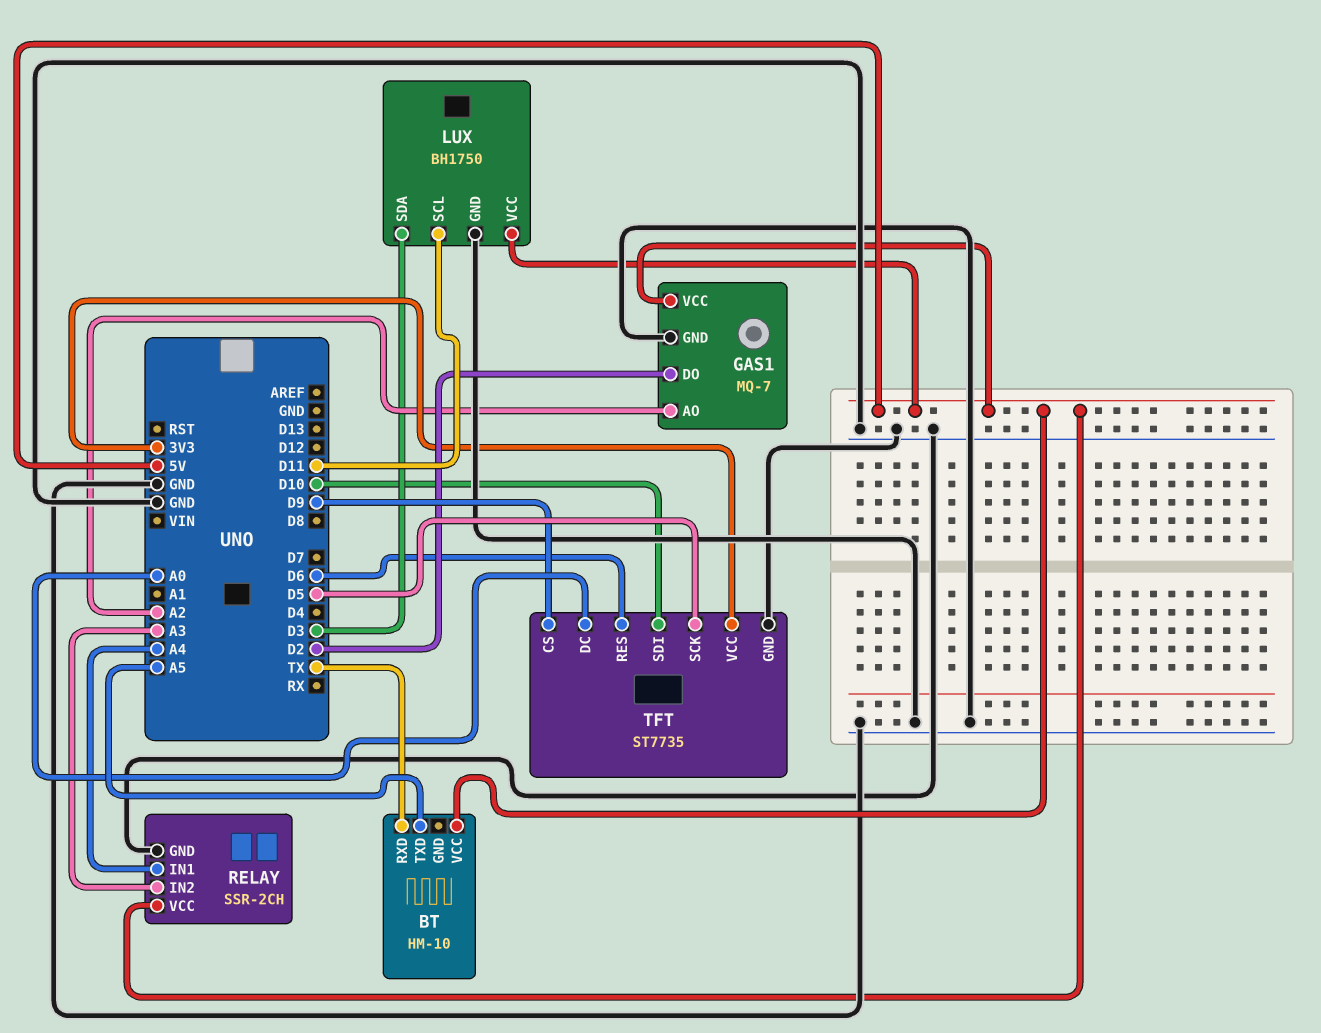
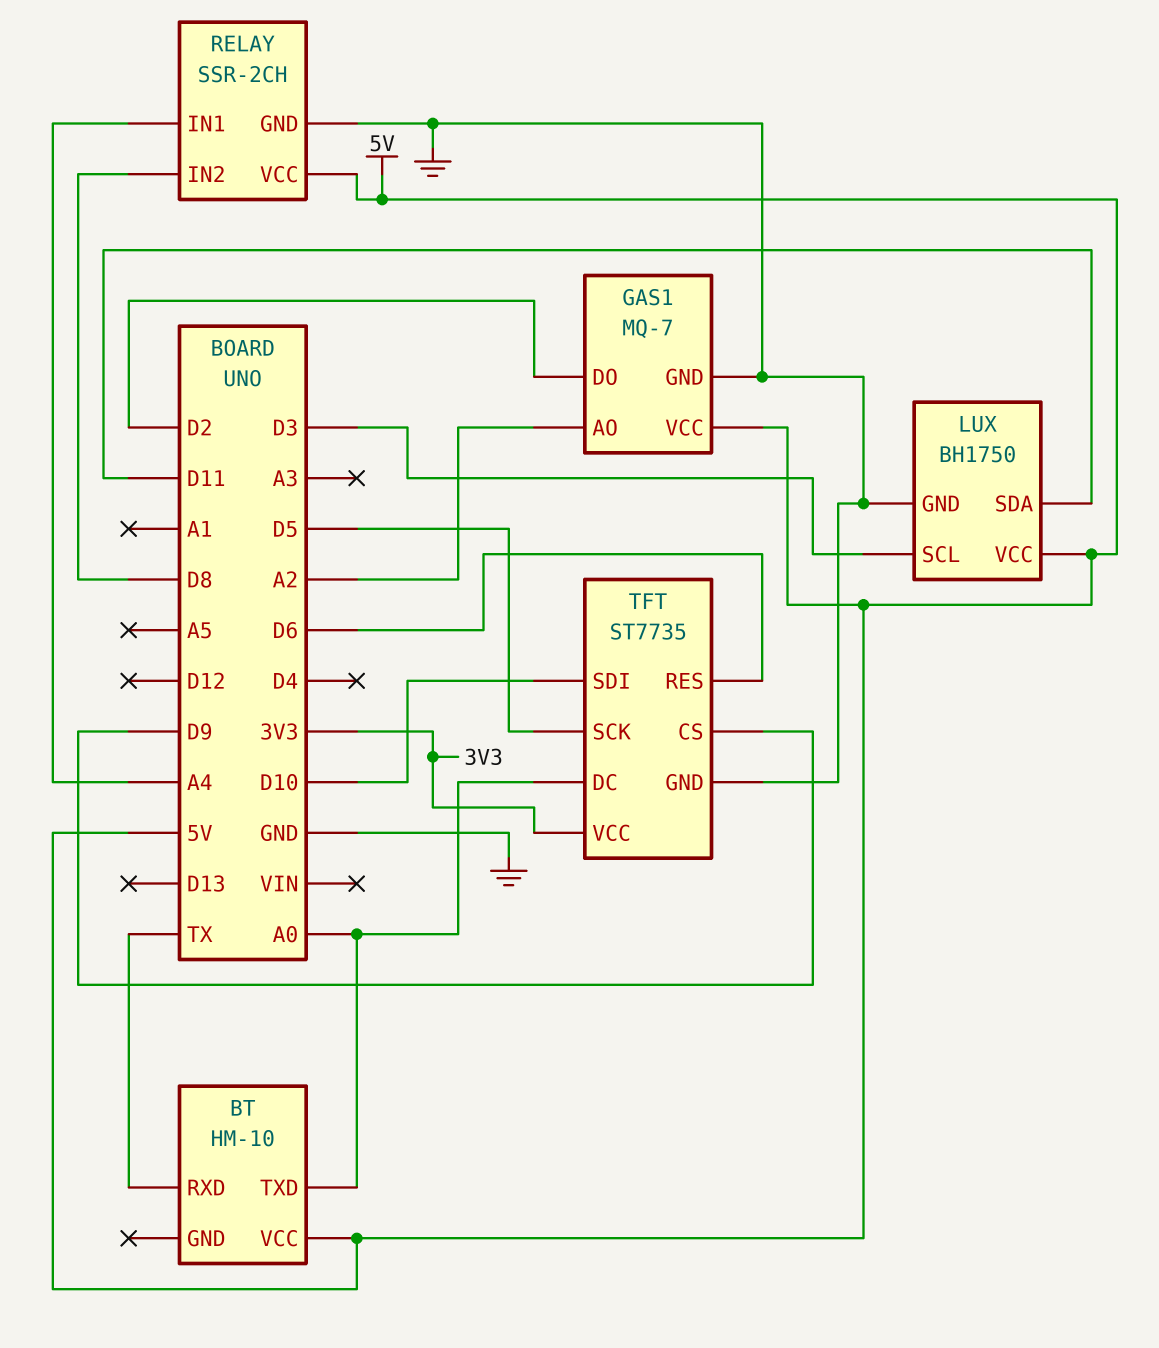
BT pin TXD: A5 -> A0
LUX pin SCL: D11 -> D3
LUX pin SDA: D3 -> D11
RELAY pin IN2: A3 -> D8

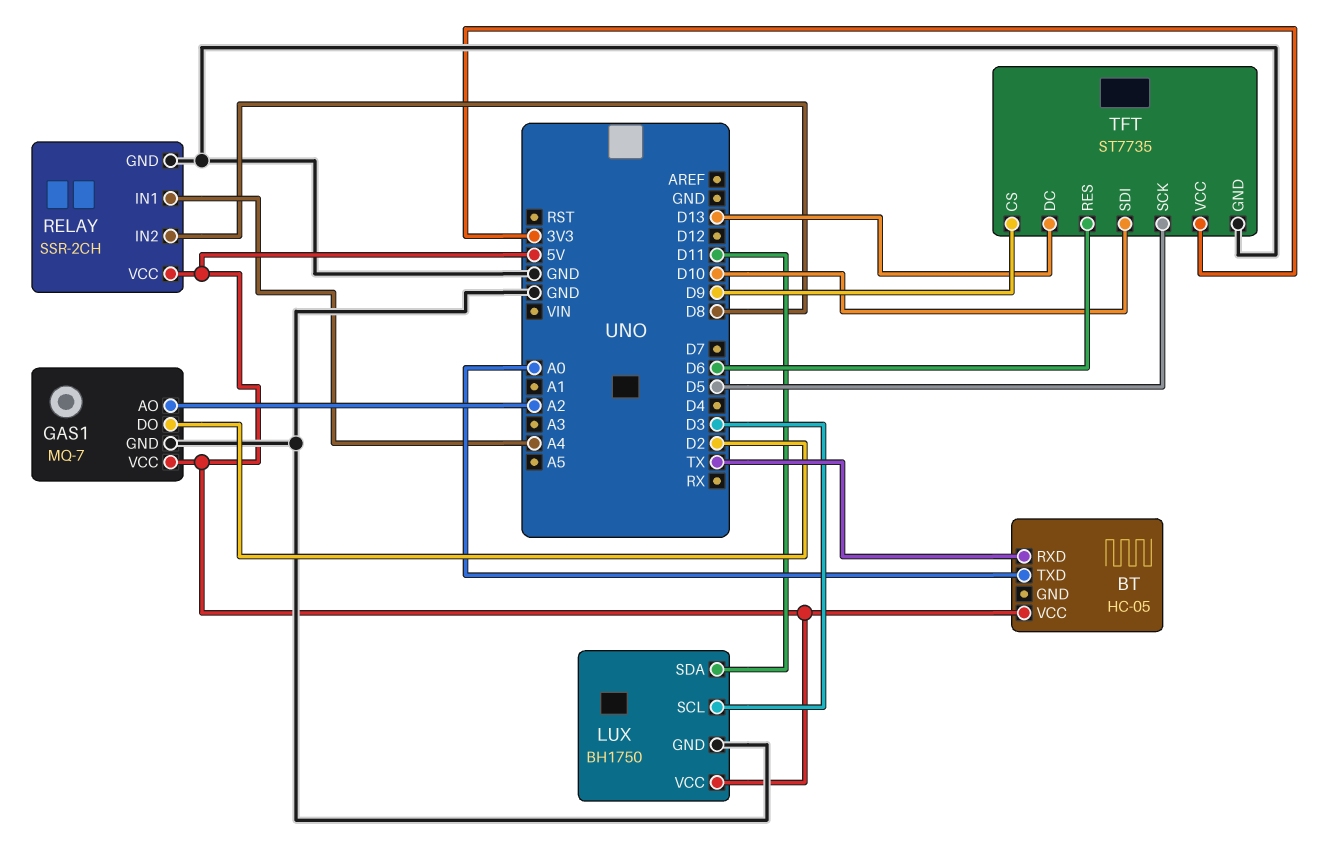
BT: HM-10 -> HC-05
TFT pin DC: A0 -> D13

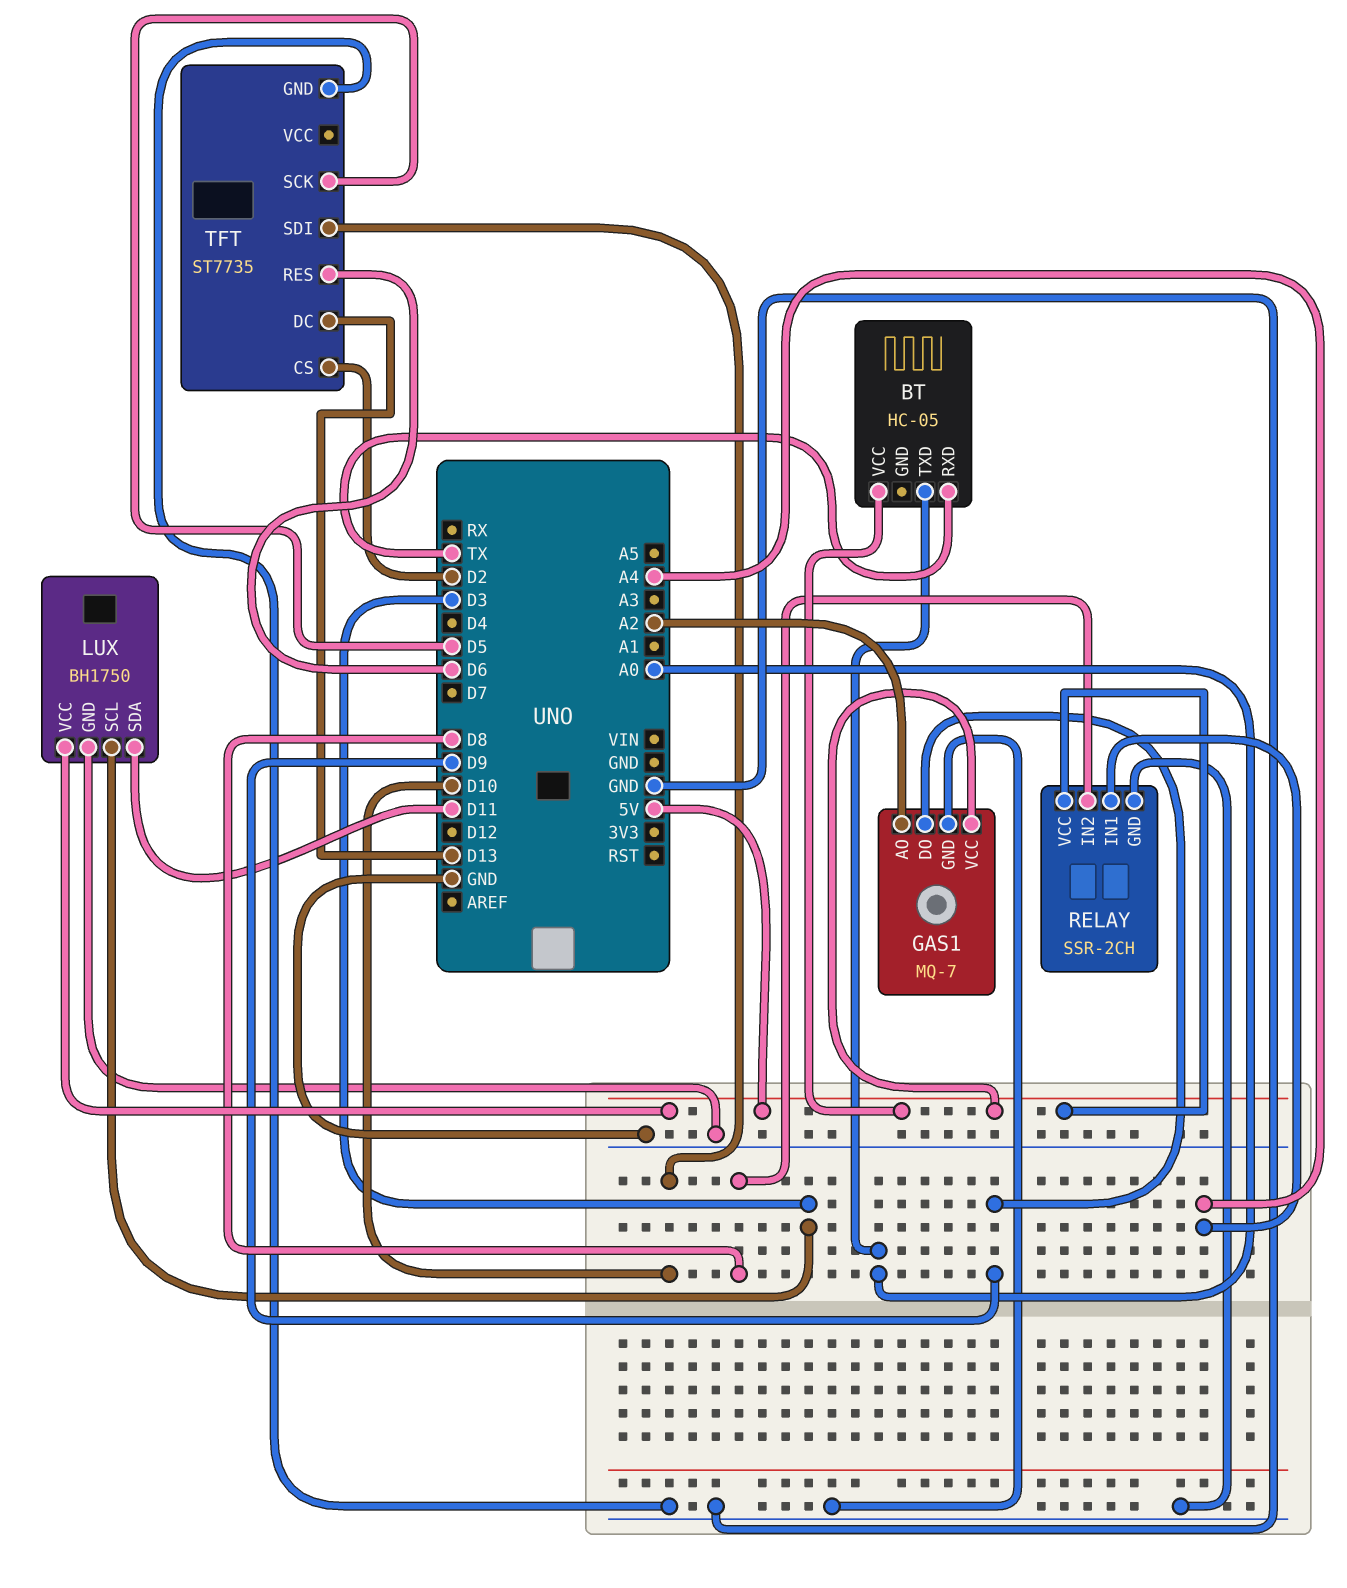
GAS1 pin DO: D2 -> D9
TFT pin CS: D9 -> D2
TFT pin VCC: 3V3 -> none

